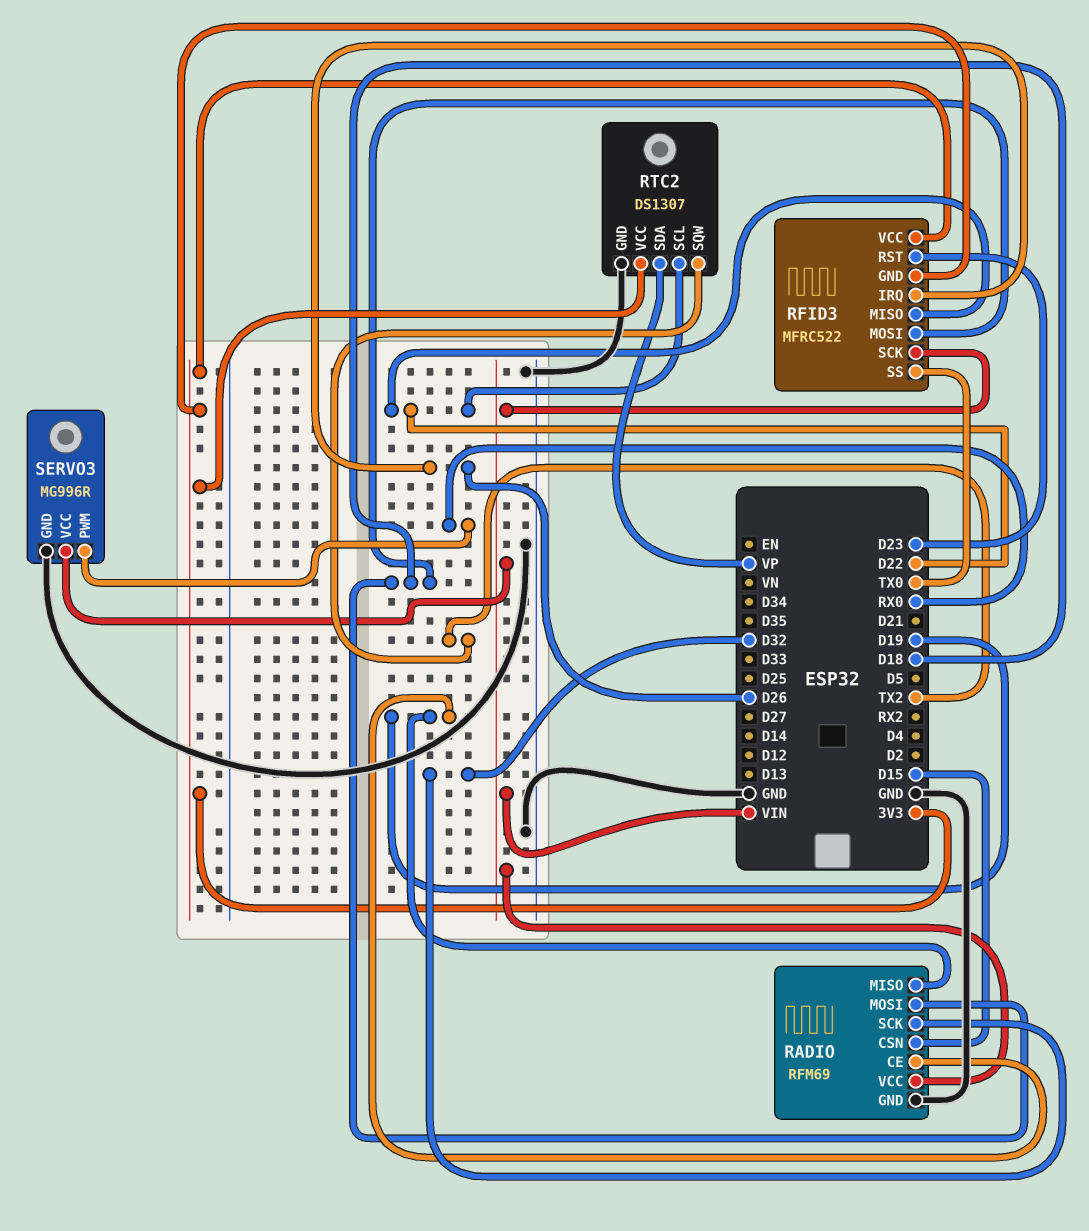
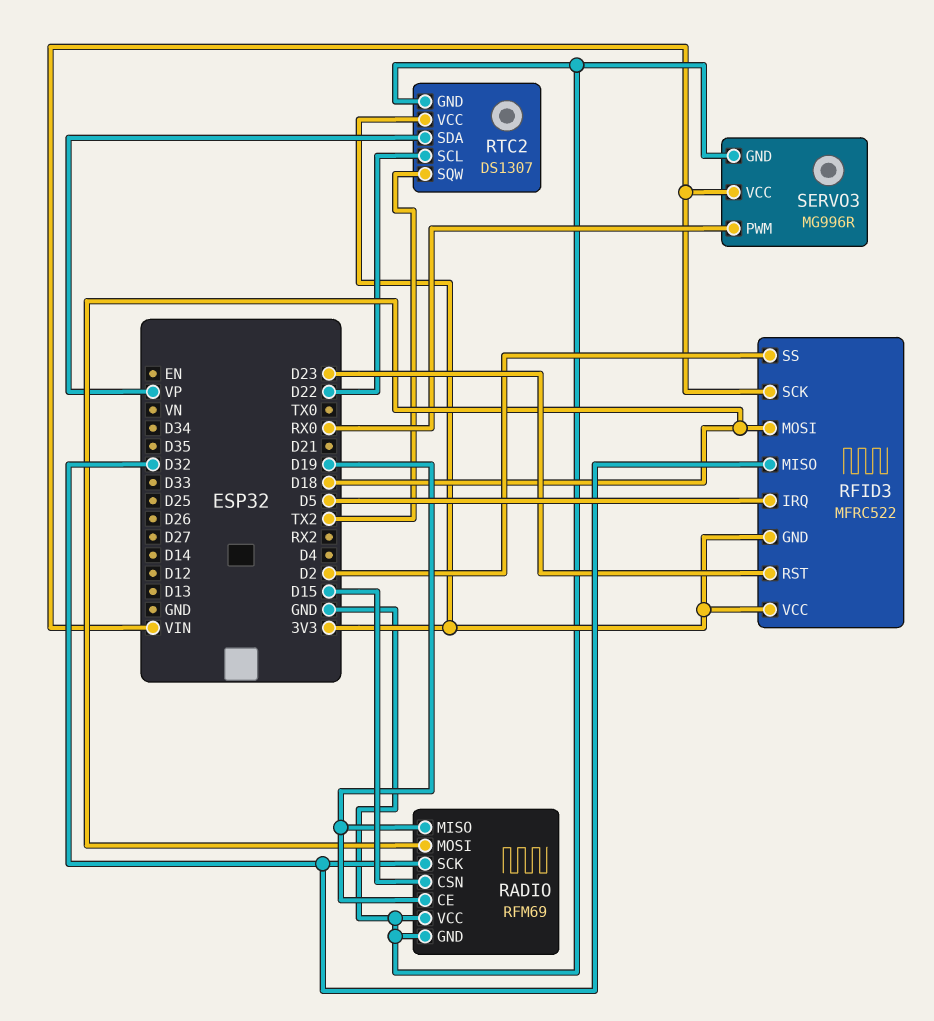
RADIO pin VCC: VIN -> GND
RFID3 pin IRQ: D26 -> D5
RFID3 pin MISO: D22 -> D32
RFID3 pin SS: TX0 -> D2

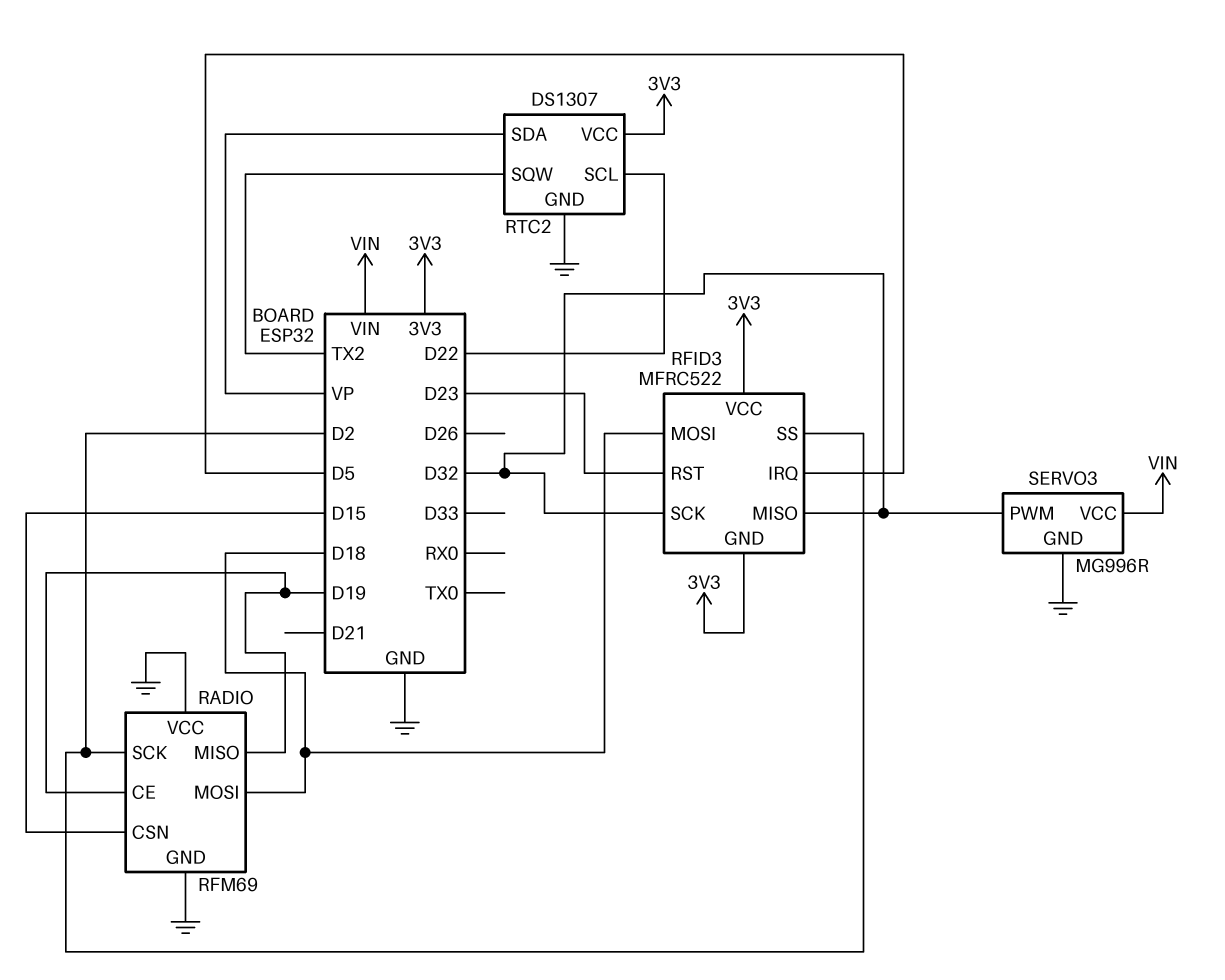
RADIO pin SCK: D32 -> D2
RFID3 pin SCK: VIN -> D32
SERVO3 pin PWM: RX0 -> D32

